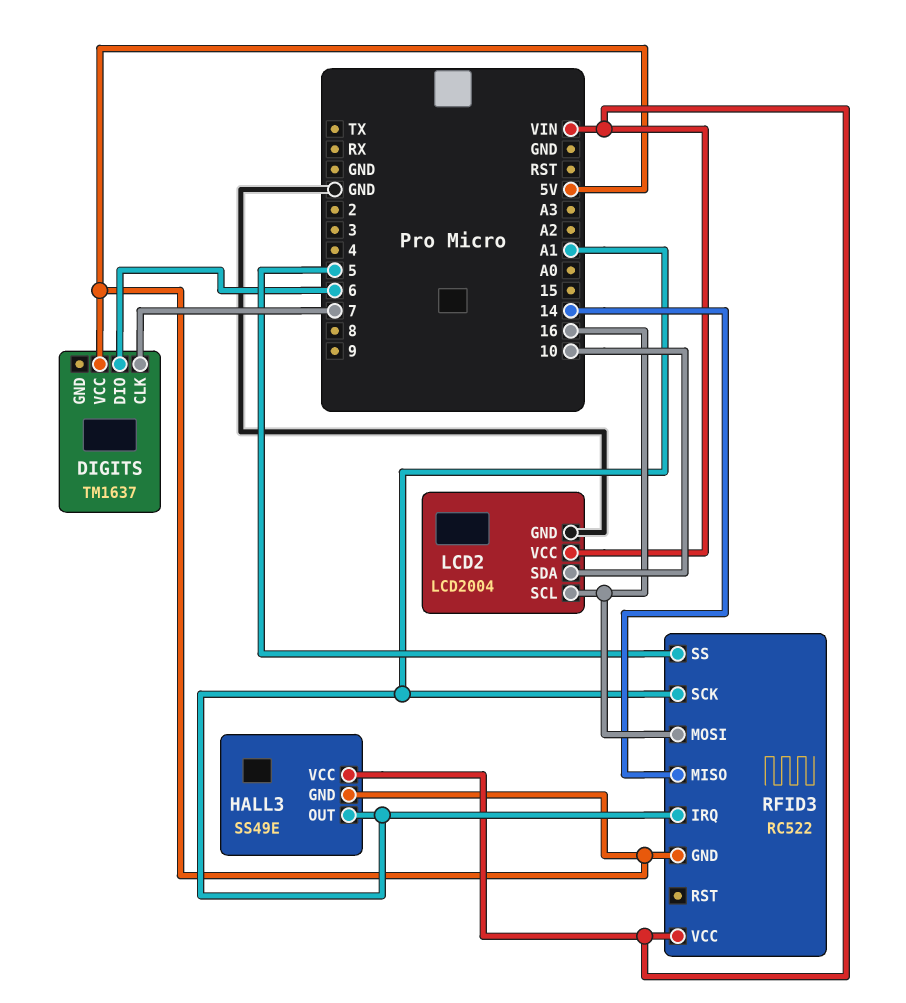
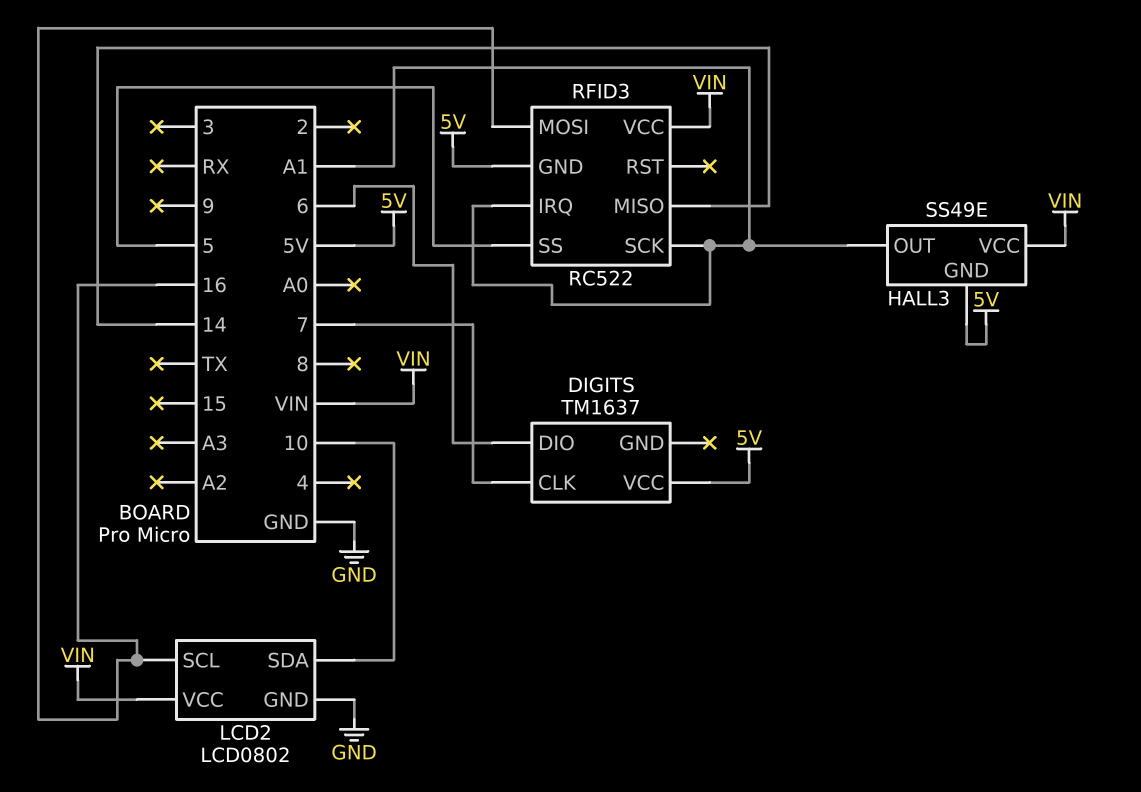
LCD2: LCD2004 -> LCD0802

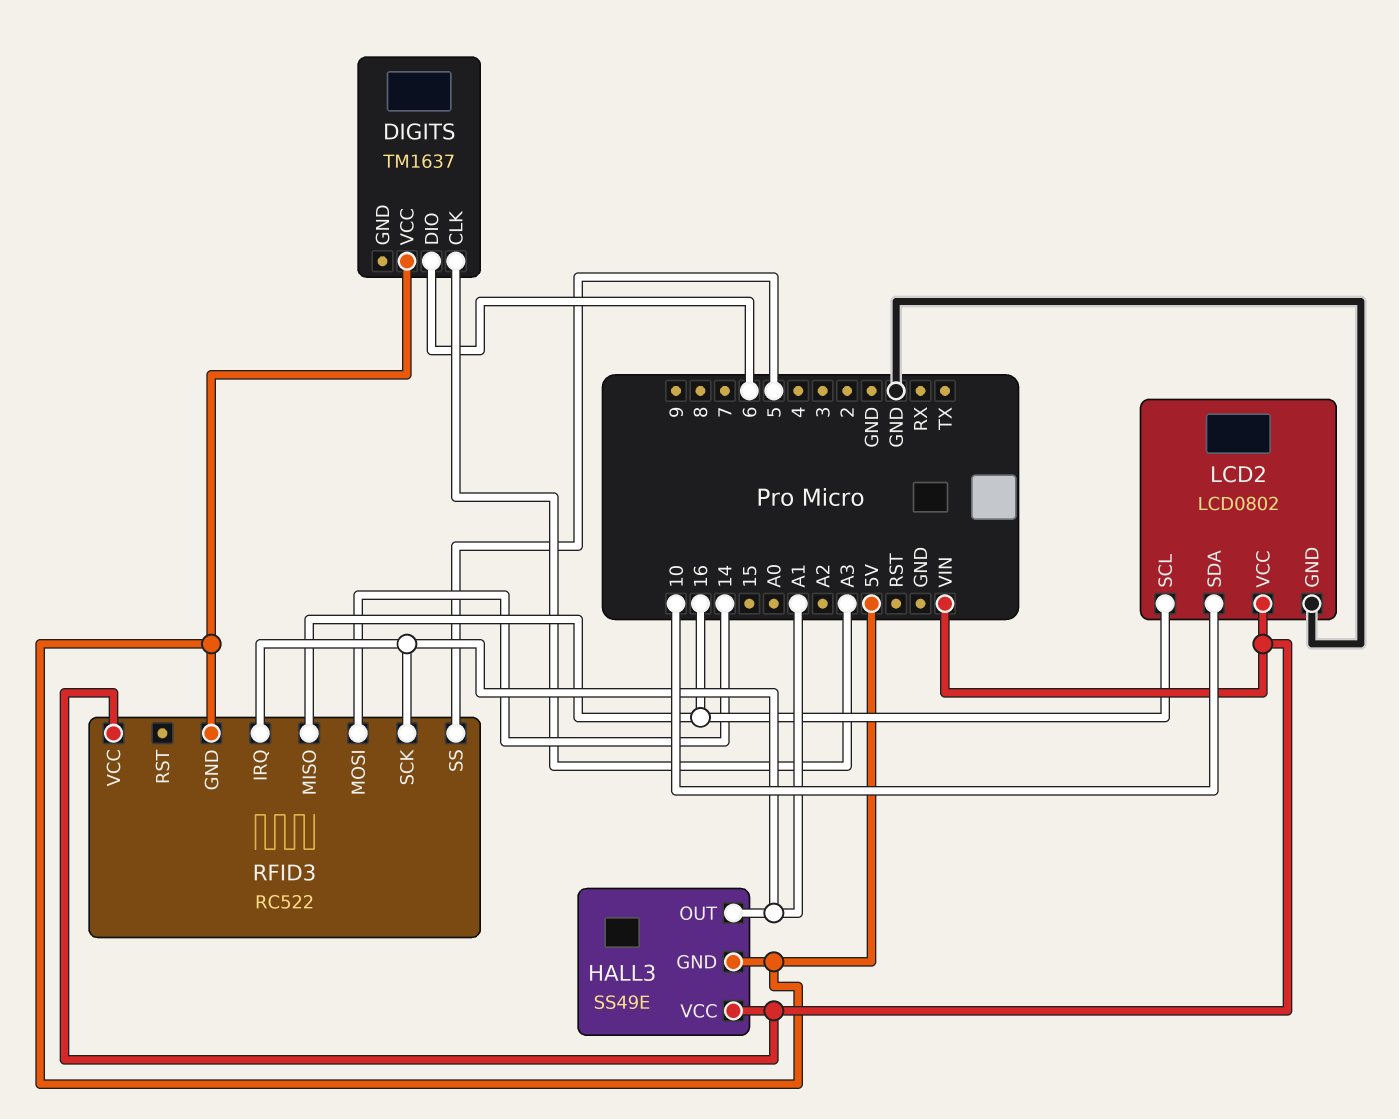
DIGITS pin CLK: 7 -> A3
RFID3 pin MISO: 14 -> 16
RFID3 pin MOSI: 16 -> 14

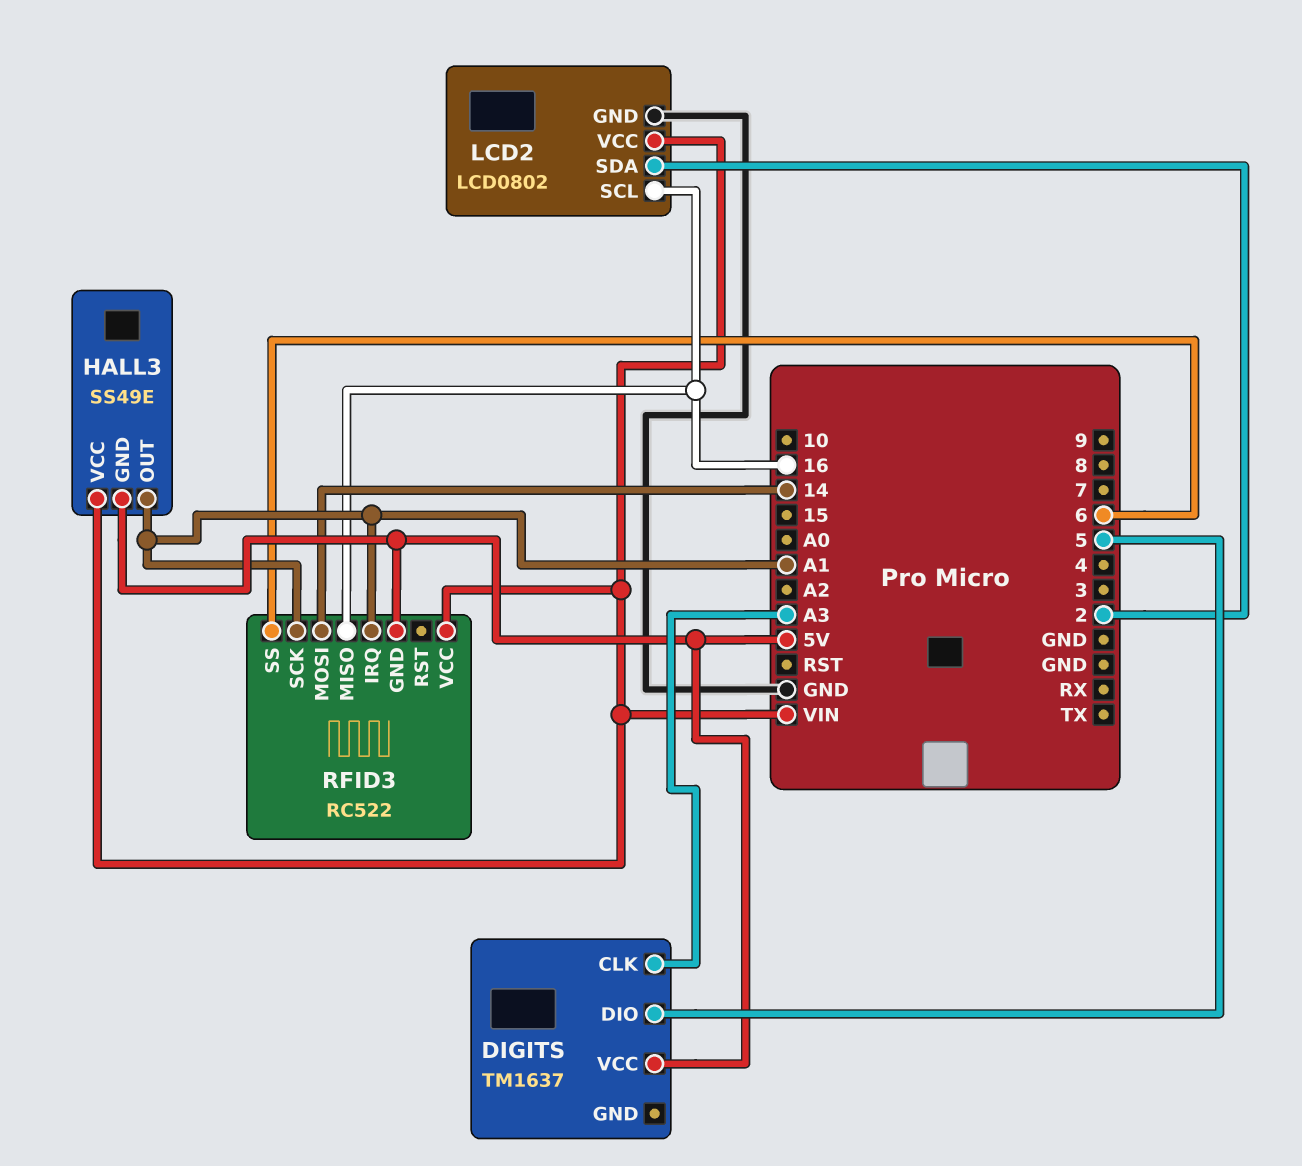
DIGITS pin DIO: 6 -> 5
LCD2 pin SDA: 10 -> 2
RFID3 pin SS: 5 -> 6

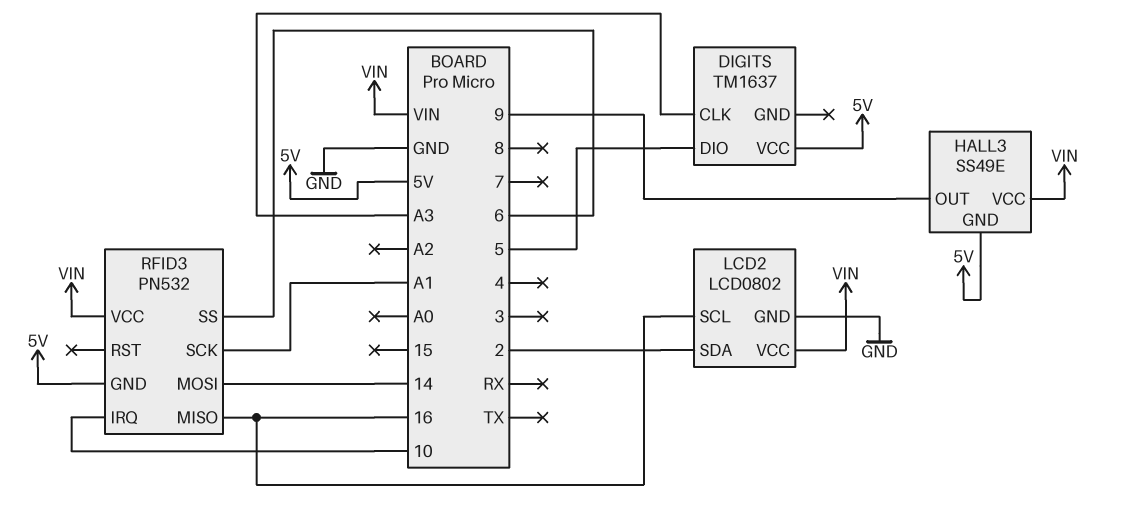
HALL3 pin OUT: A1 -> 9
RFID3: RC522 -> PN532
RFID3 pin IRQ: A1 -> 10

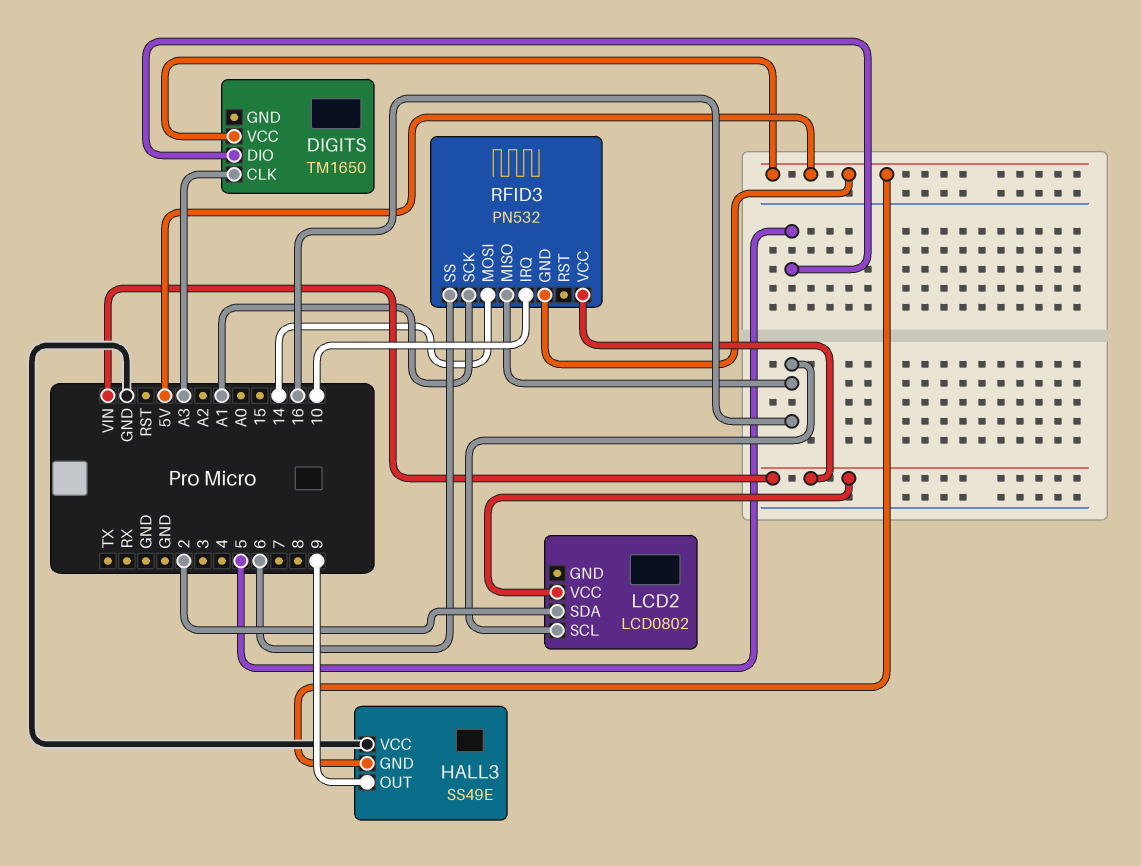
DIGITS: TM1637 -> TM1650
HALL3 pin VCC: VIN -> GND
LCD2 pin GND: GND -> none

